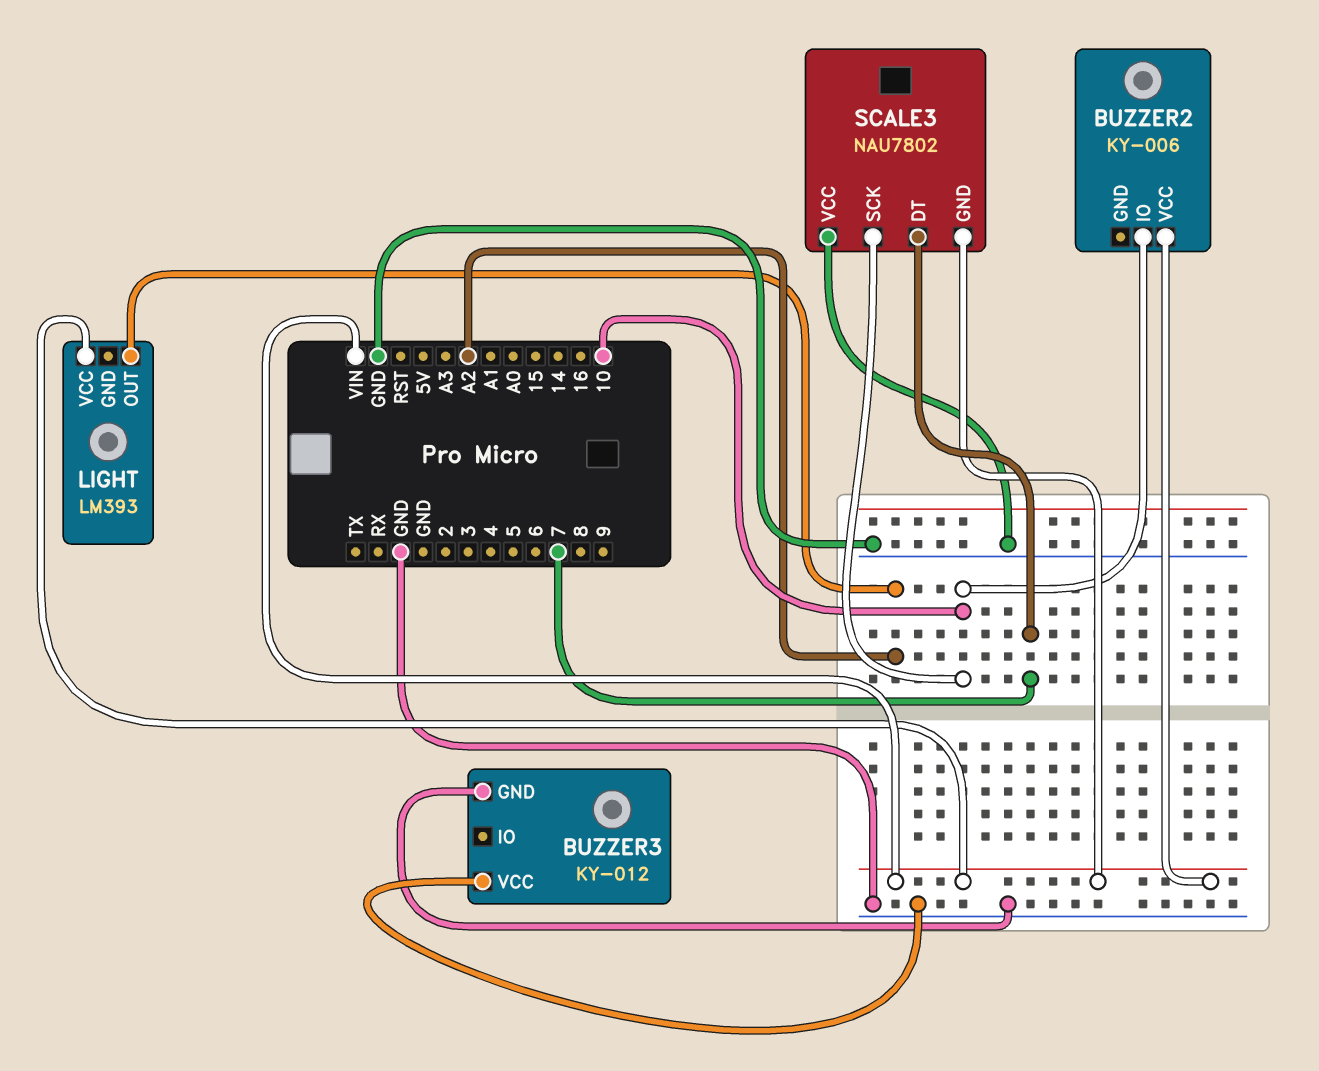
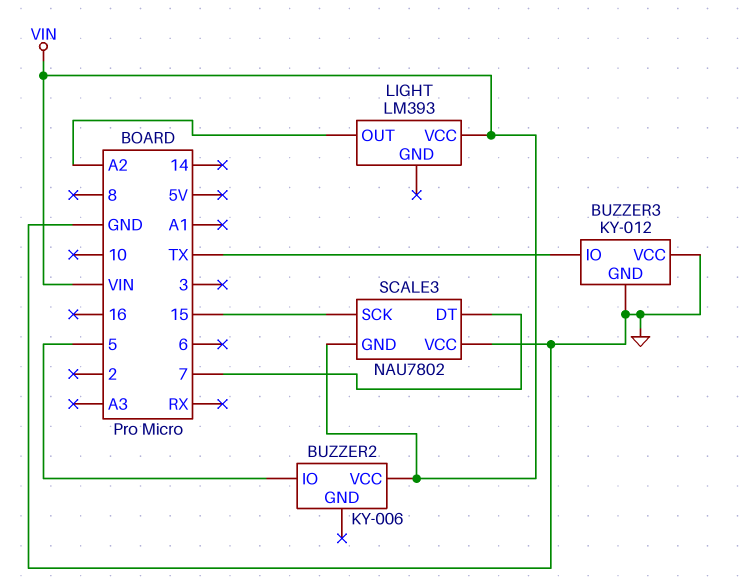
BUZZER2 pin IO: 10 -> 5
BUZZER3 pin IO: none -> TX
SCALE3 pin SCK: 10 -> 15

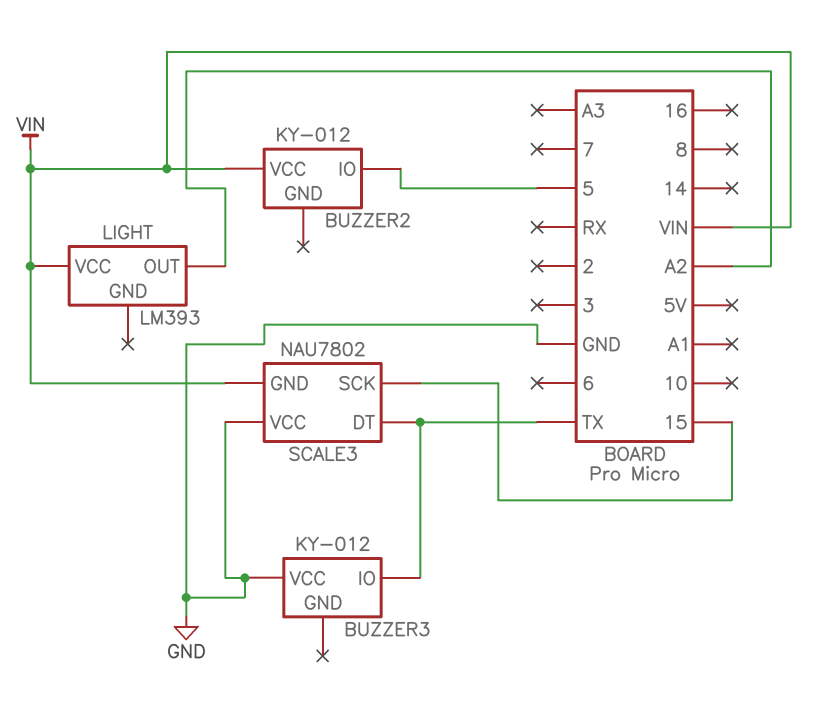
BUZZER2: KY-006 -> KY-012
BUZZER3 pin GND: GND -> none
SCALE3 pin DT: 7 -> TX

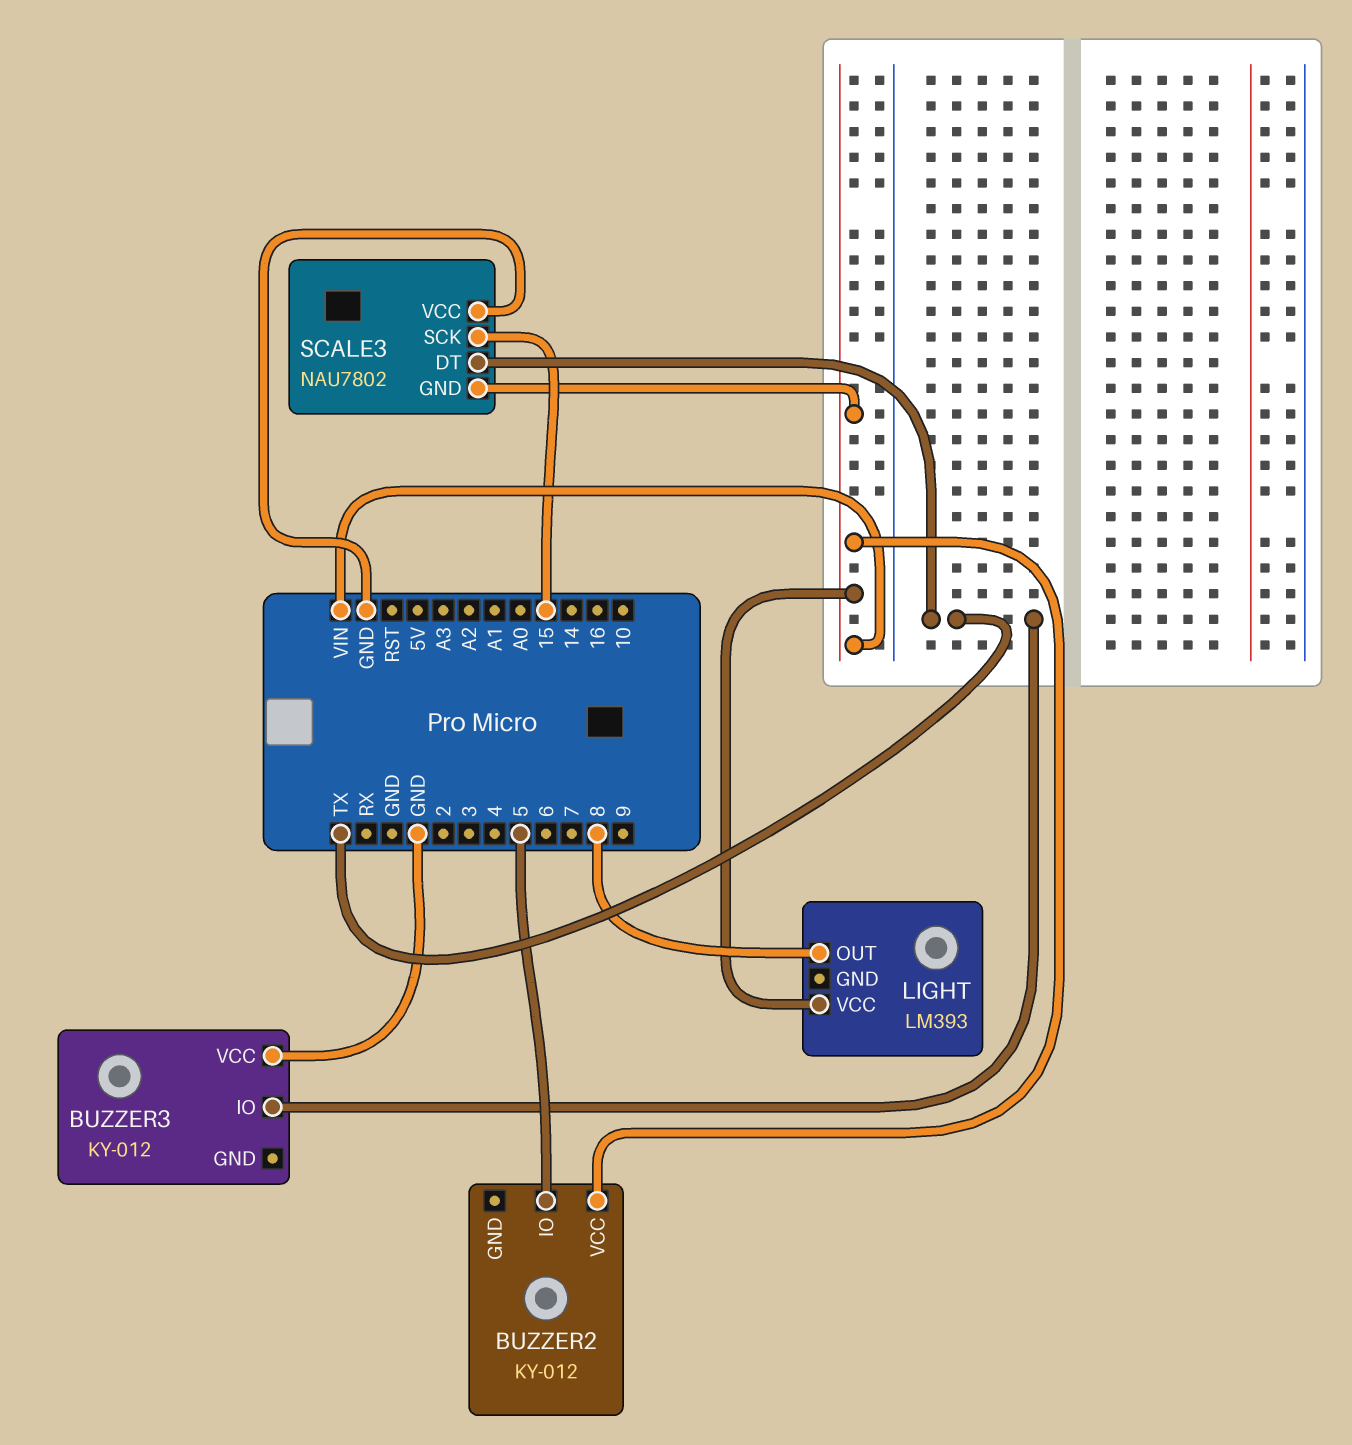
LIGHT pin OUT: A2 -> 8

